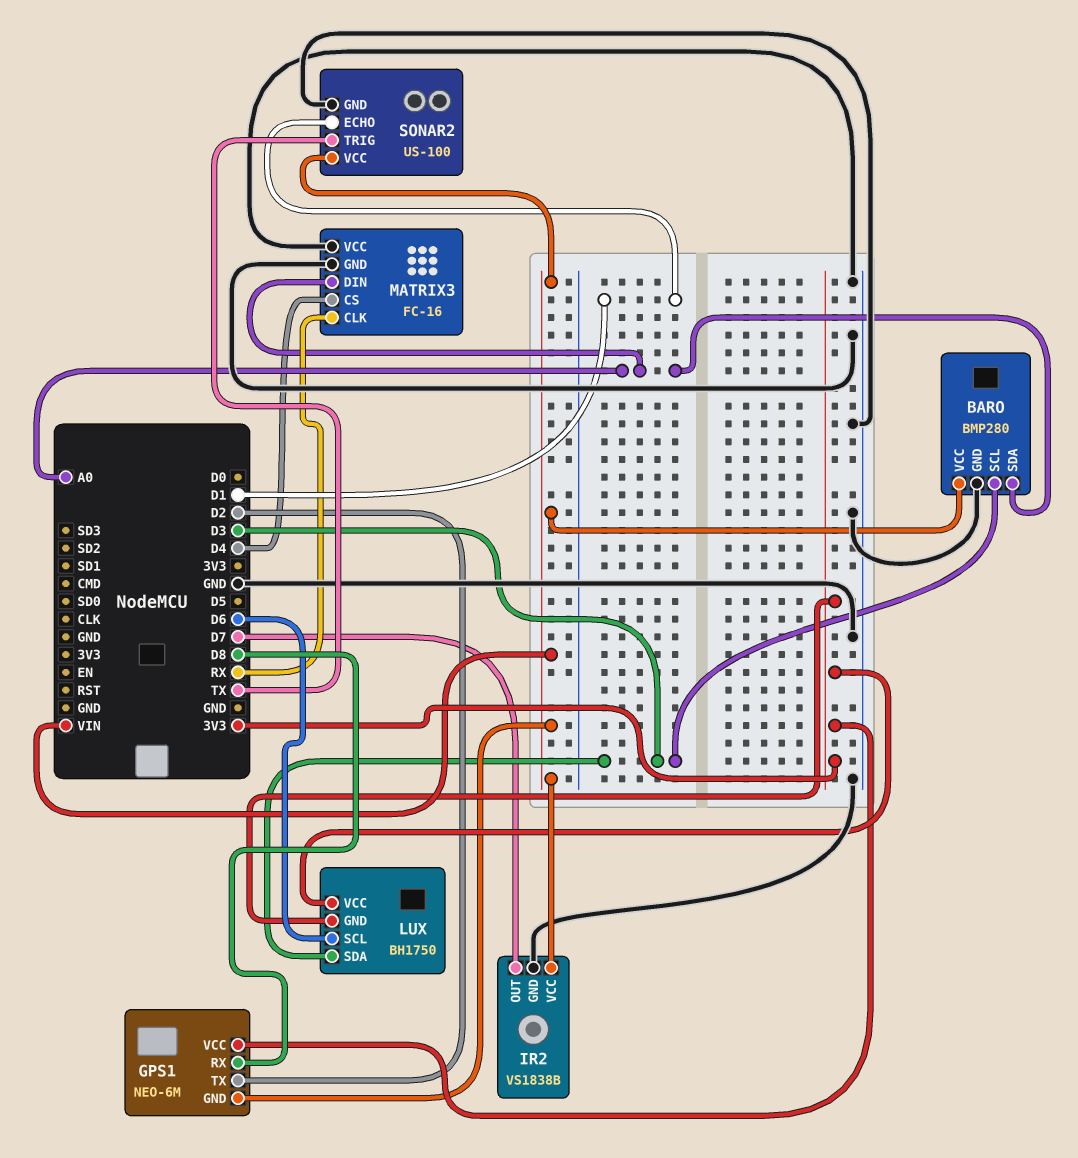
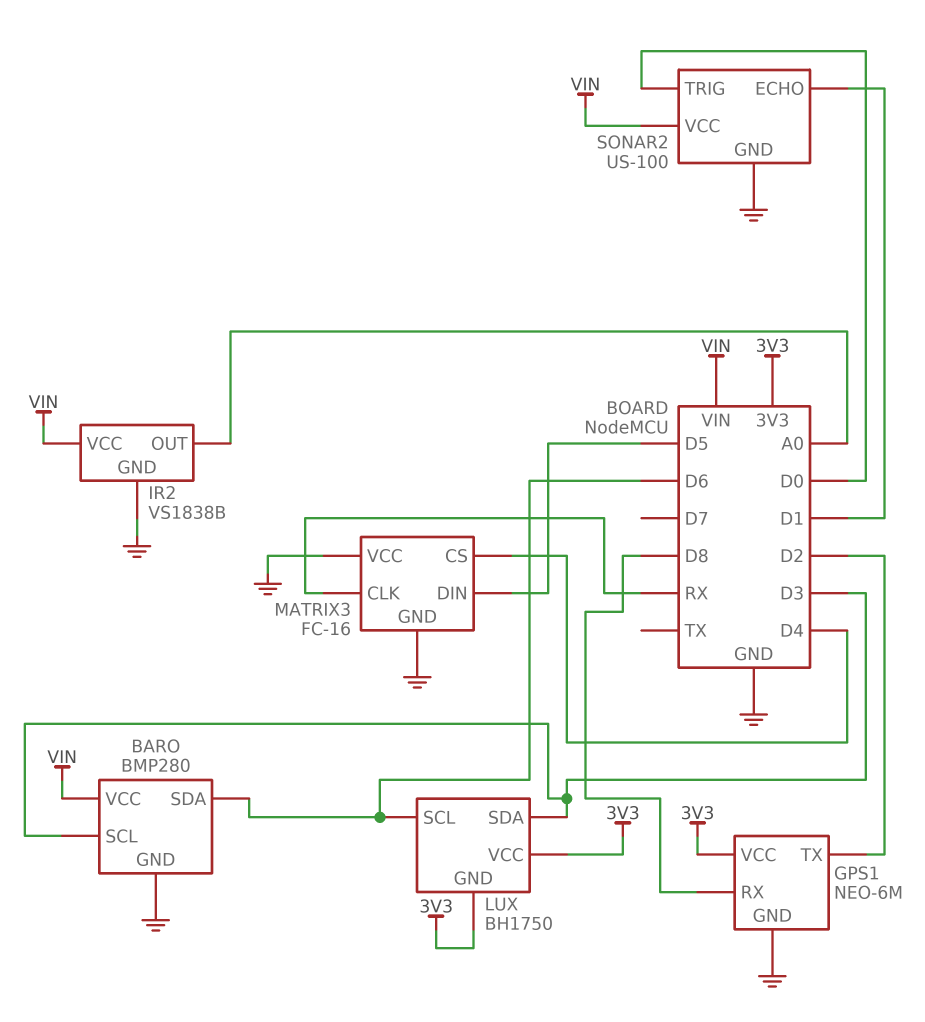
BARO pin SDA: A0 -> D6
GPS1 pin GND: VIN -> GND
IR2 pin OUT: D7 -> A0
MATRIX3 pin DIN: A0 -> D5
SONAR2 pin TRIG: TX -> D0

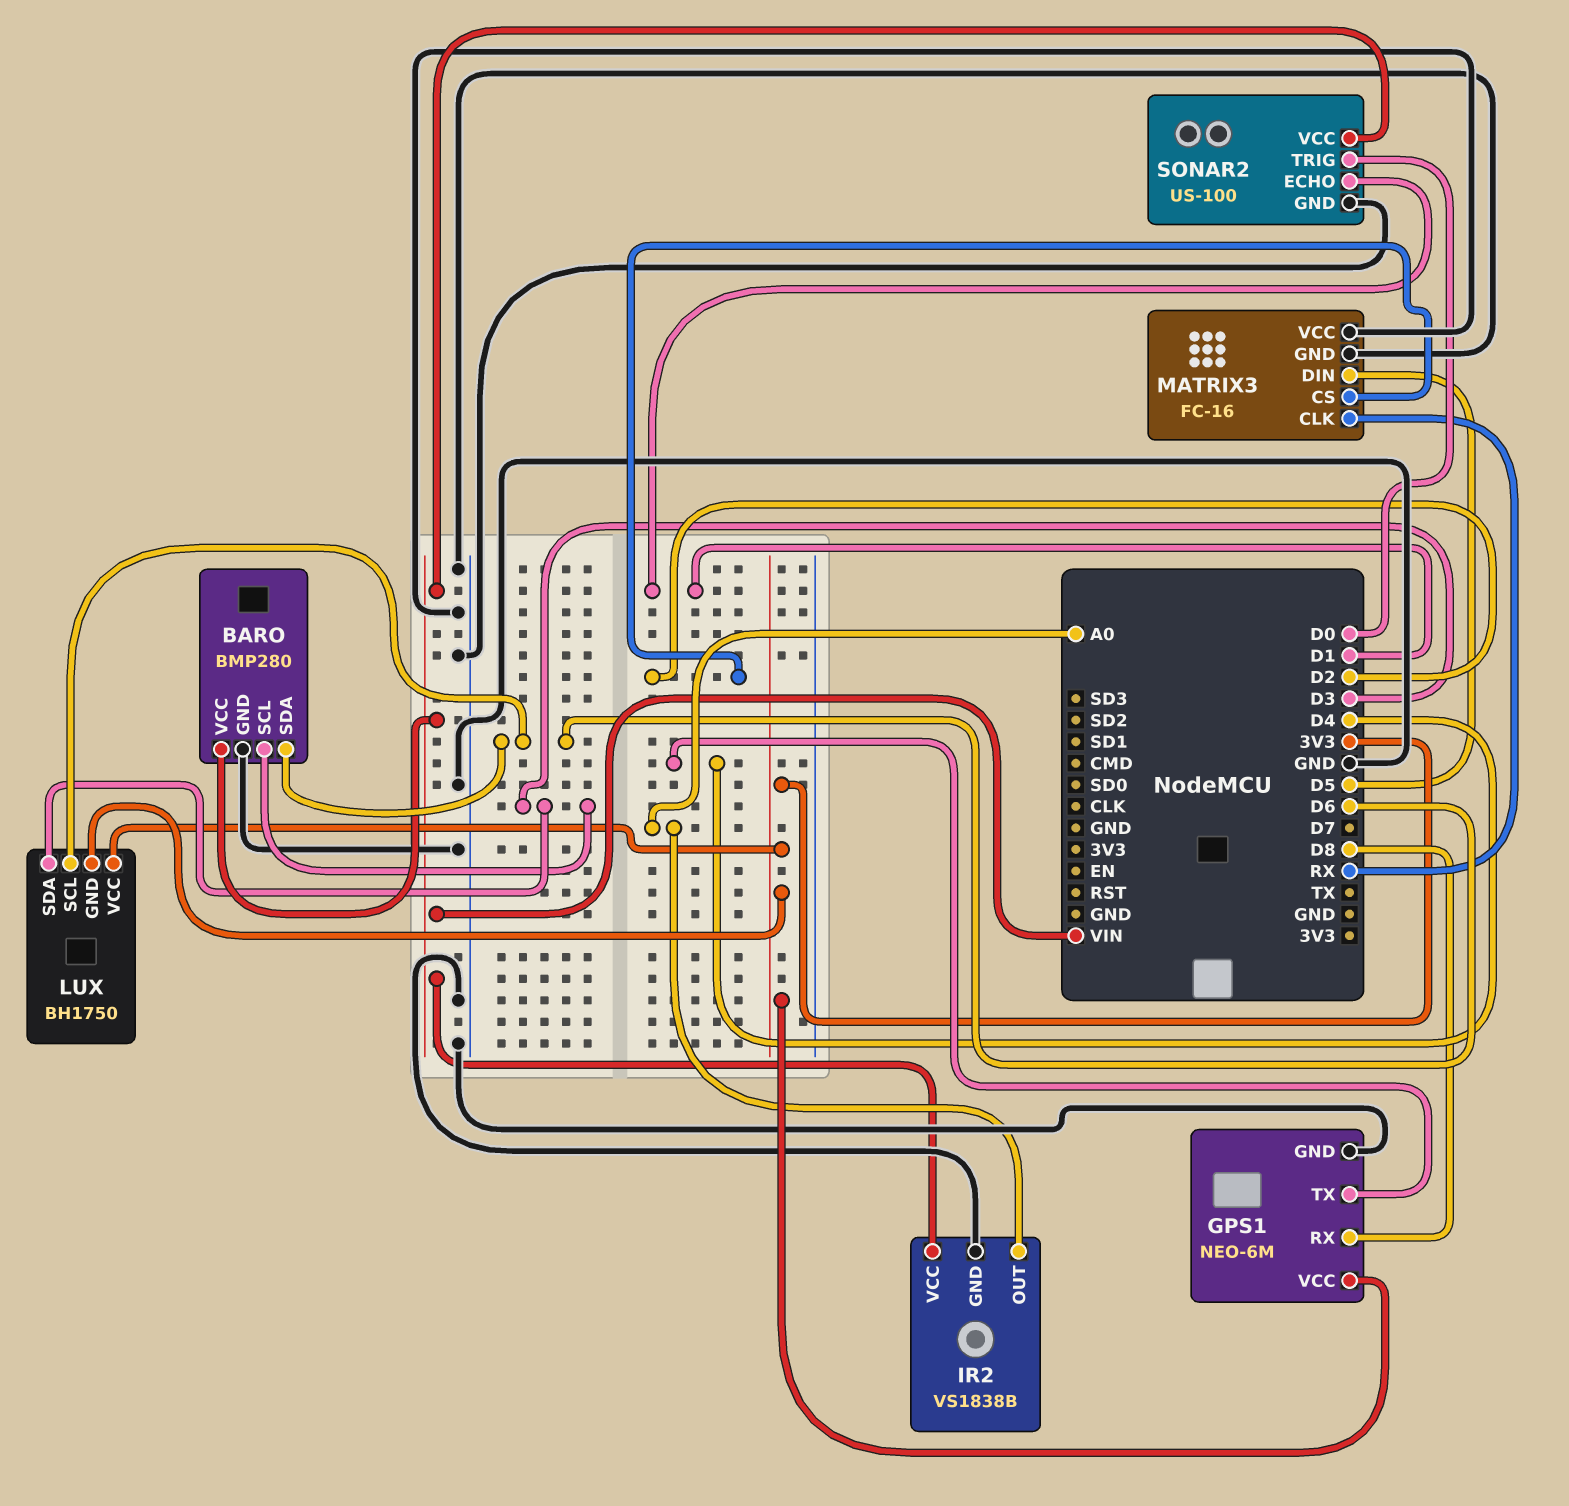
GPS1 pin TX: D2 -> D4
MATRIX3 pin CS: D4 -> D2

